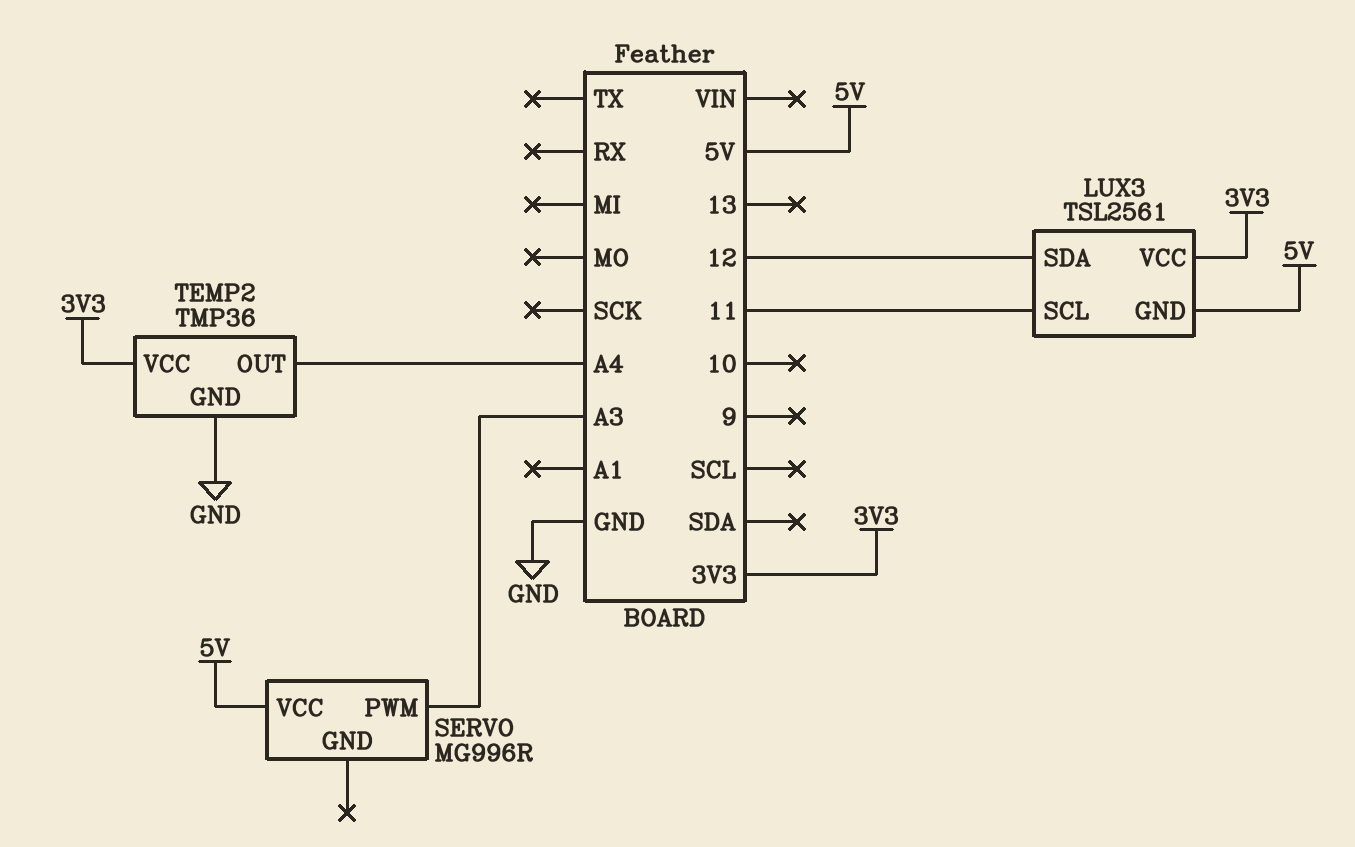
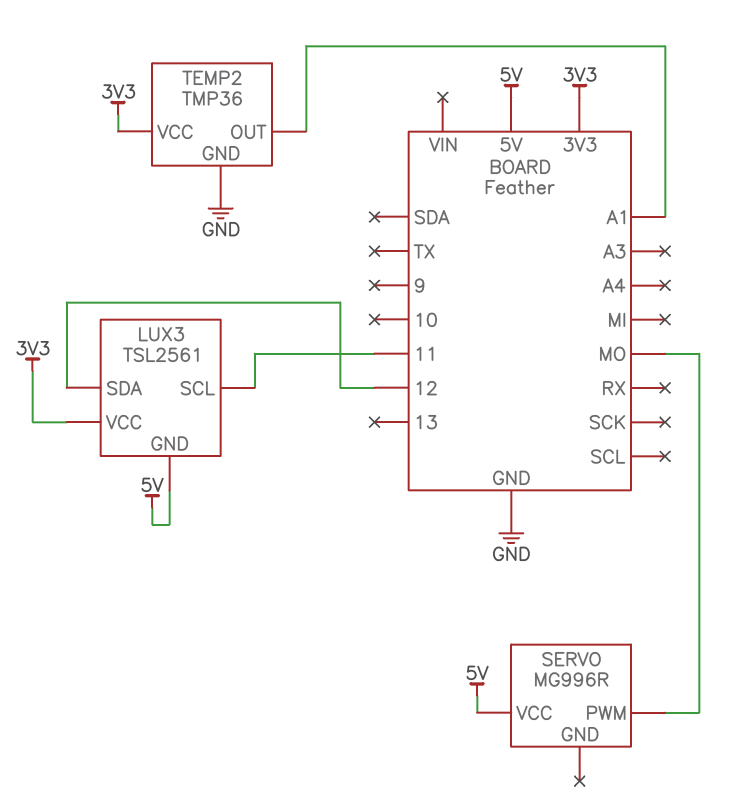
SERVO pin PWM: A3 -> MO
TEMP2 pin OUT: A4 -> A1

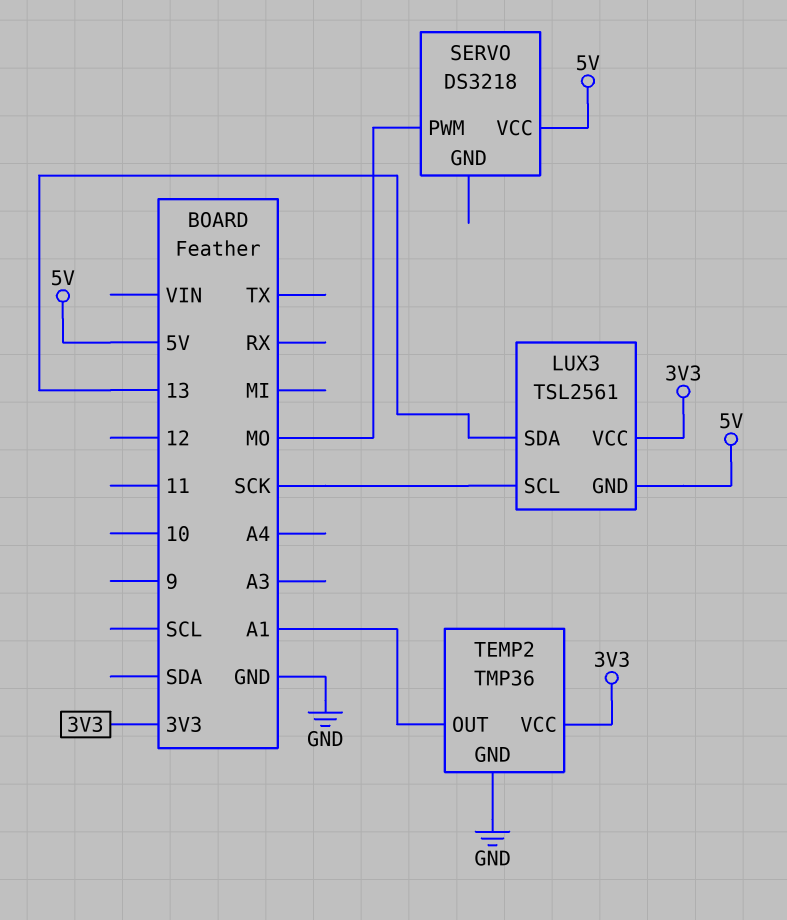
LUX3 pin SCL: 11 -> SCK
LUX3 pin SDA: 12 -> 13
SERVO: MG996R -> DS3218

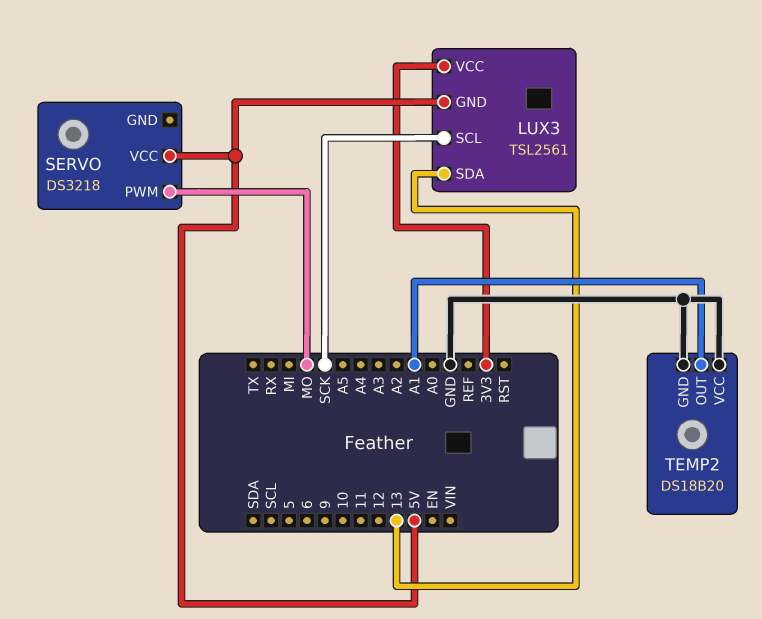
TEMP2: TMP36 -> DS18B20
TEMP2 pin VCC: 3V3 -> GND

